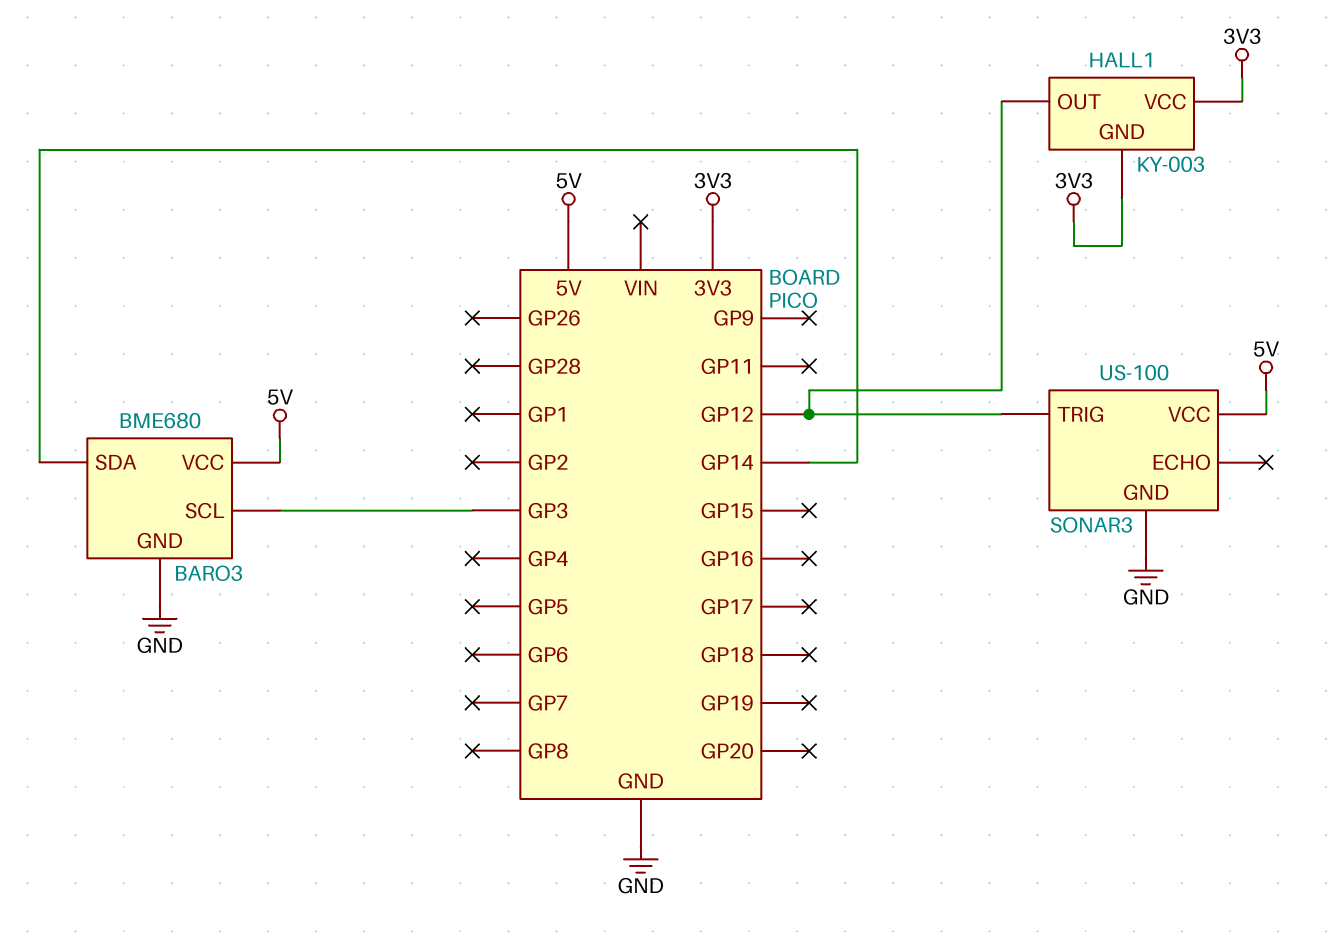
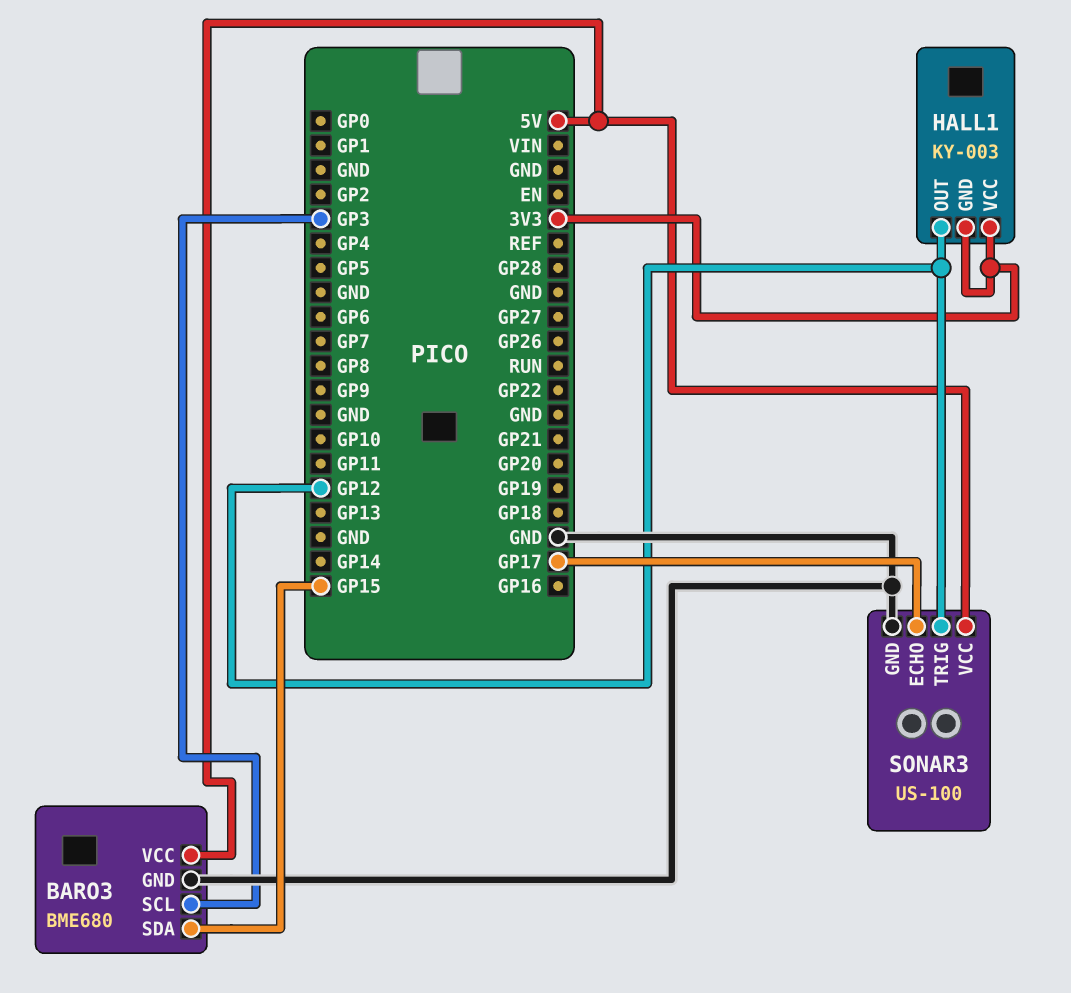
BARO3 pin SDA: GP14 -> GP15
SONAR3 pin ECHO: none -> GP17

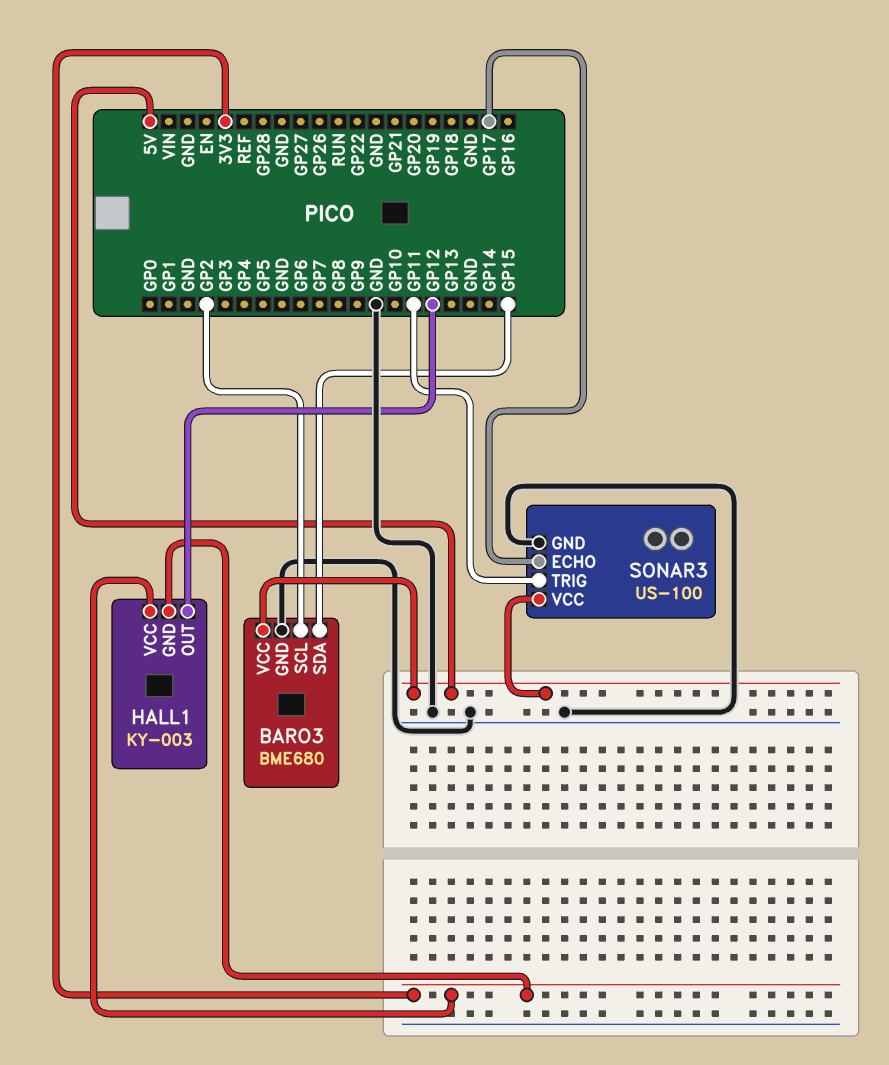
BARO3 pin SCL: GP3 -> GP2
SONAR3 pin TRIG: GP12 -> GP11

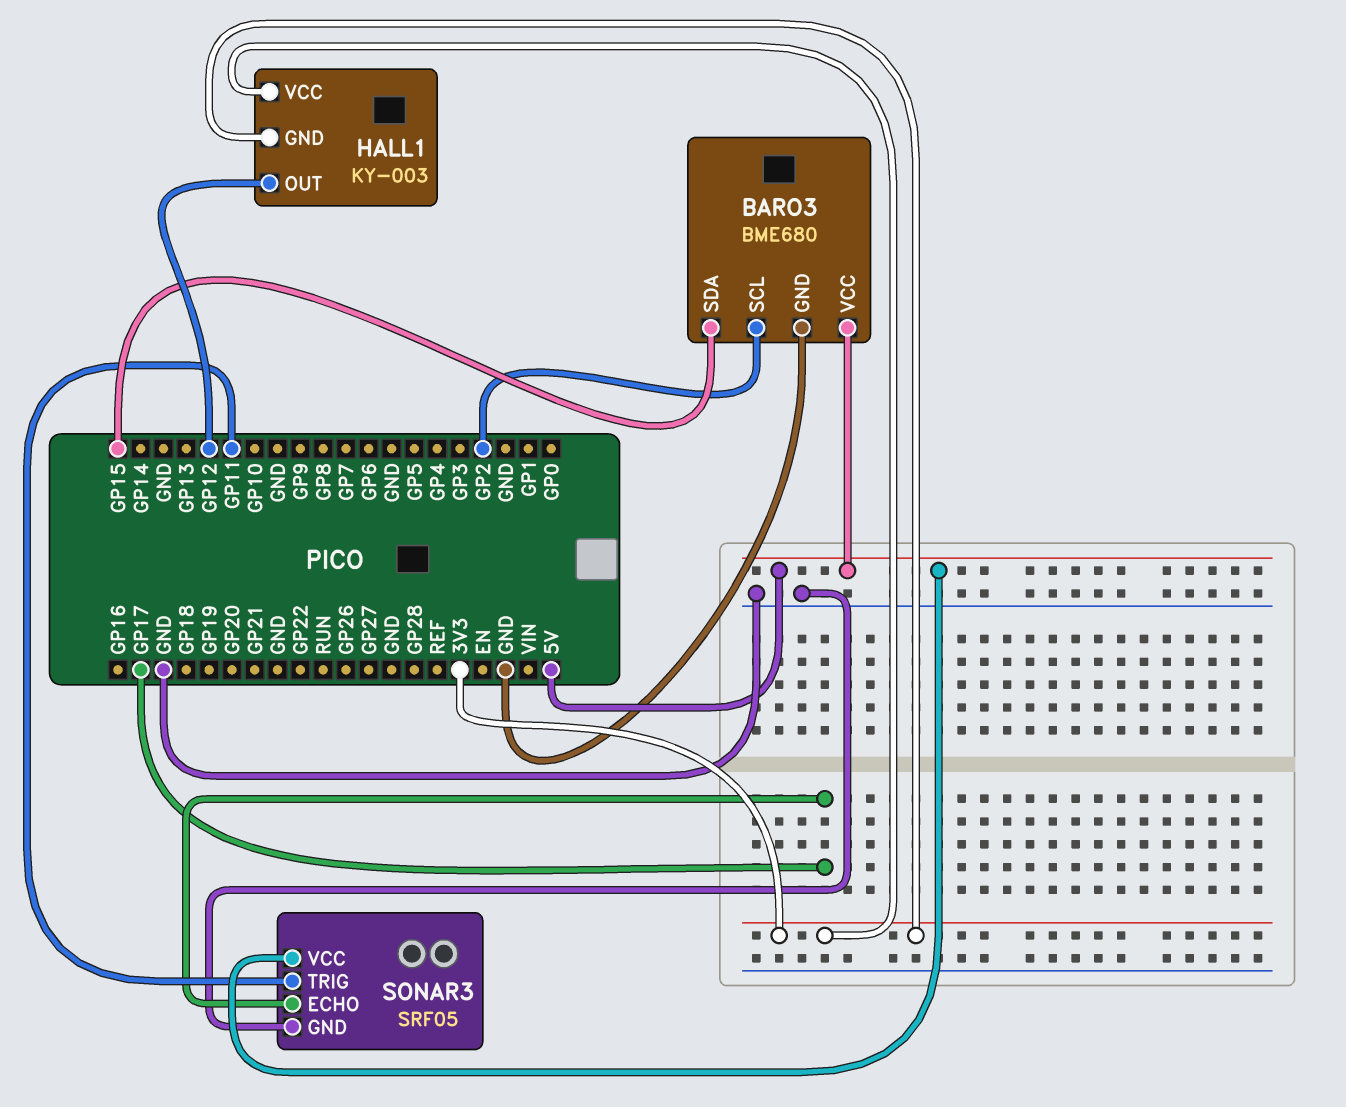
SONAR3: US-100 -> SRF05

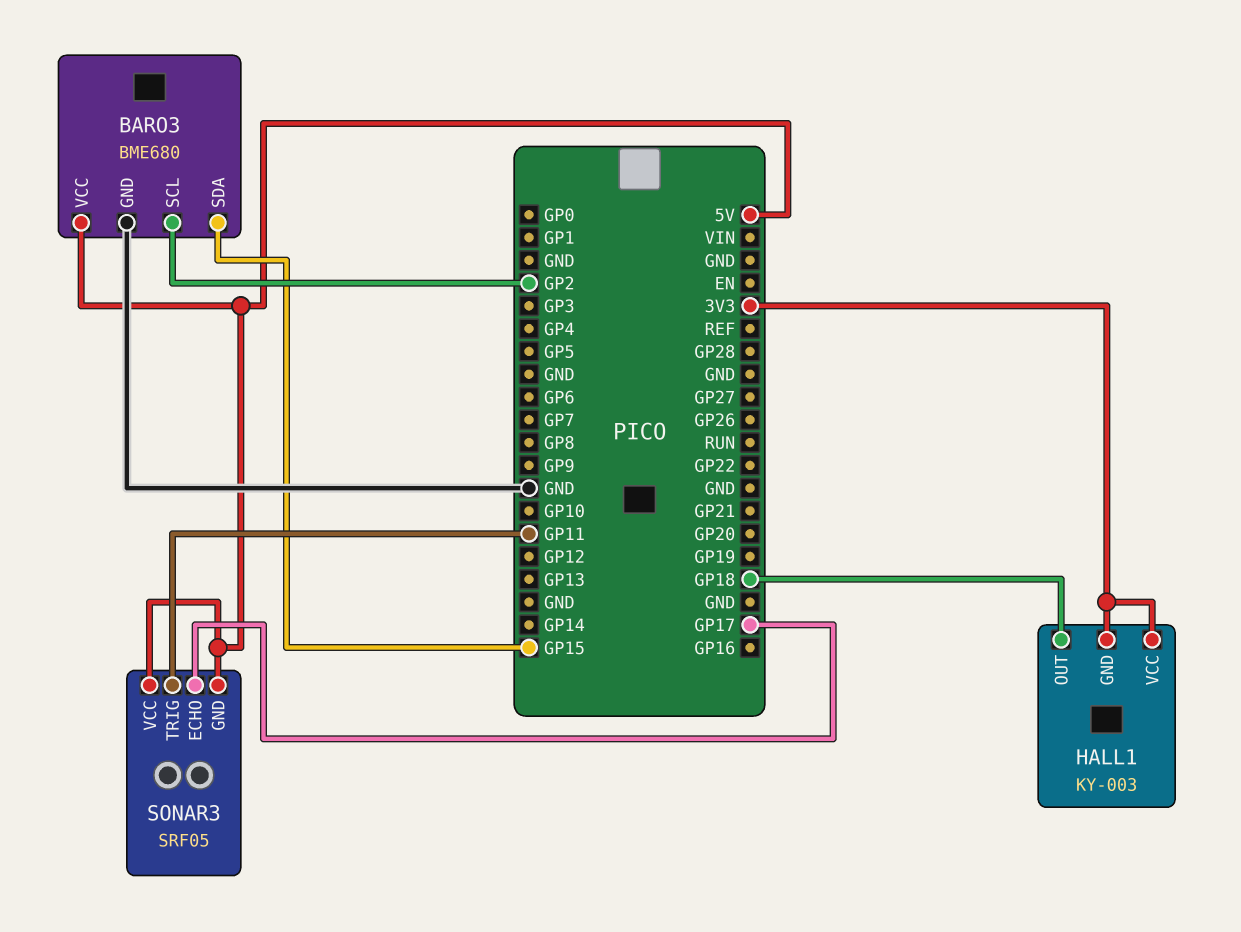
HALL1 pin OUT: GP12 -> GP18
SONAR3 pin GND: GND -> 5V

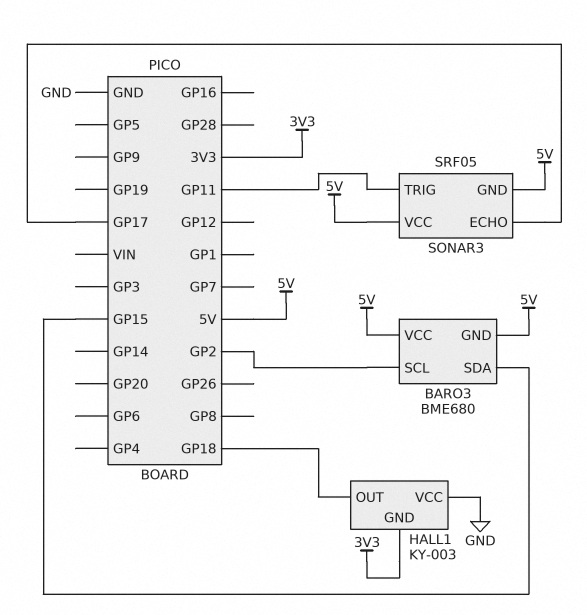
BARO3 pin GND: GND -> 5V
HALL1 pin VCC: 3V3 -> GND

